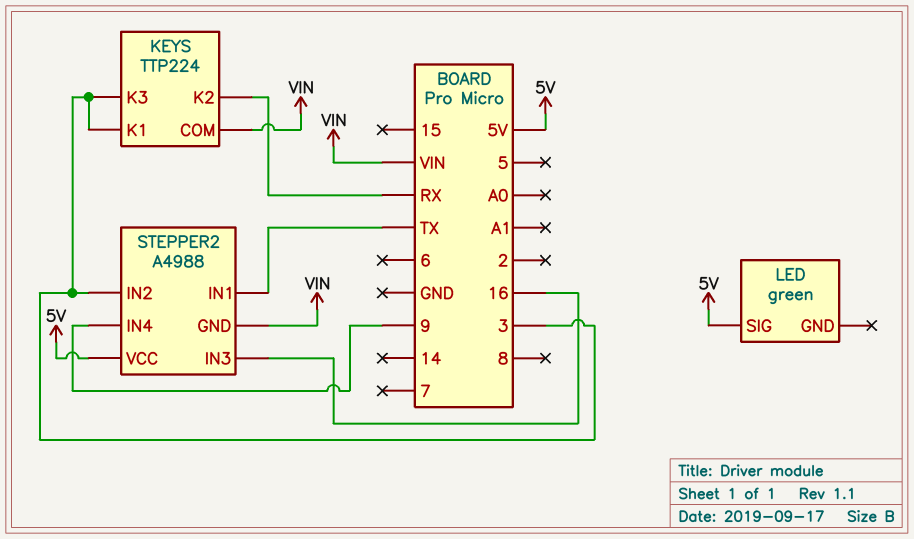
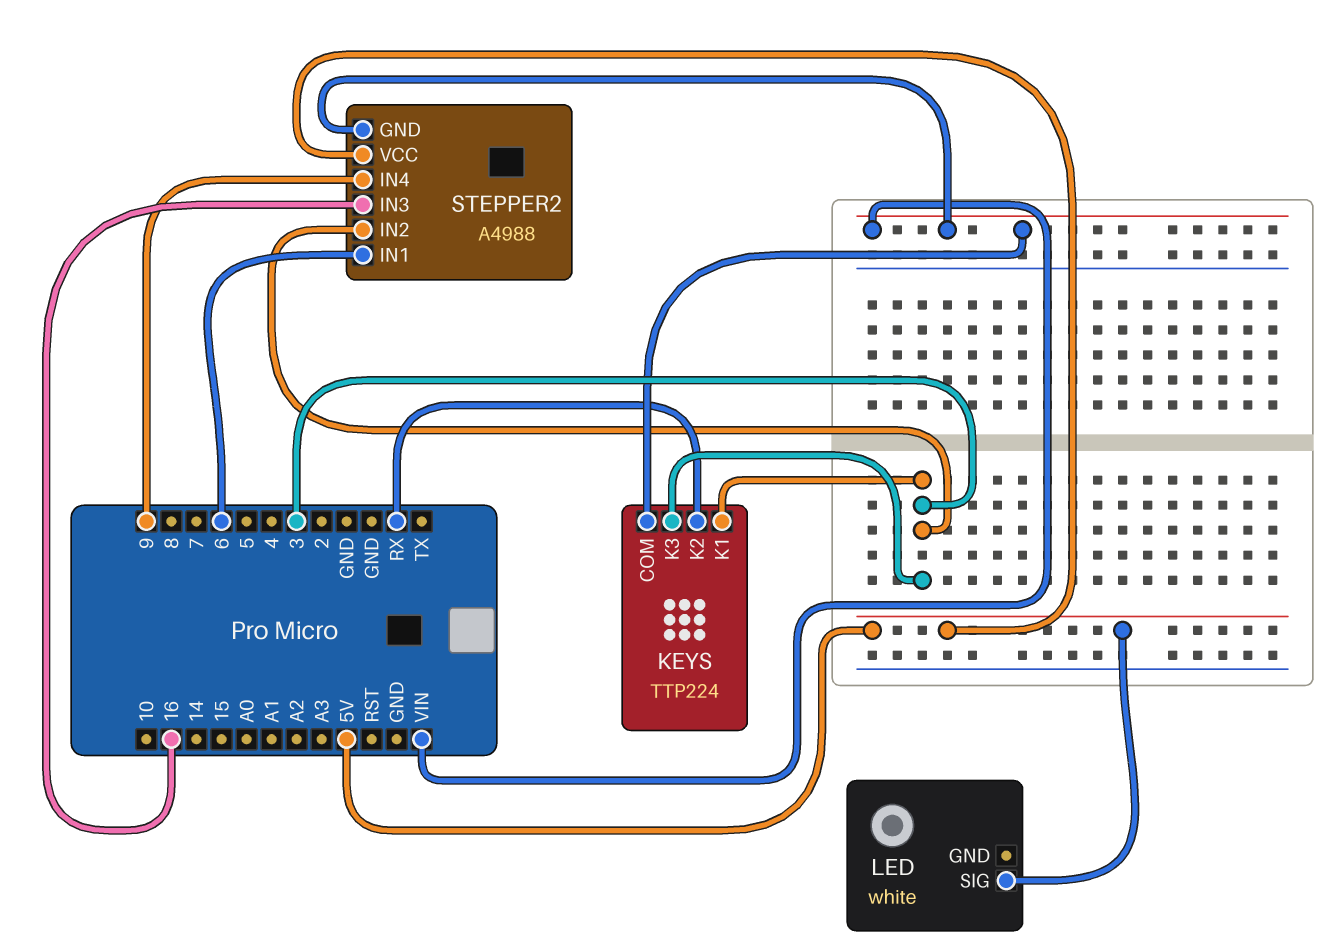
LED: green -> white
STEPPER2 pin IN1: TX -> 6

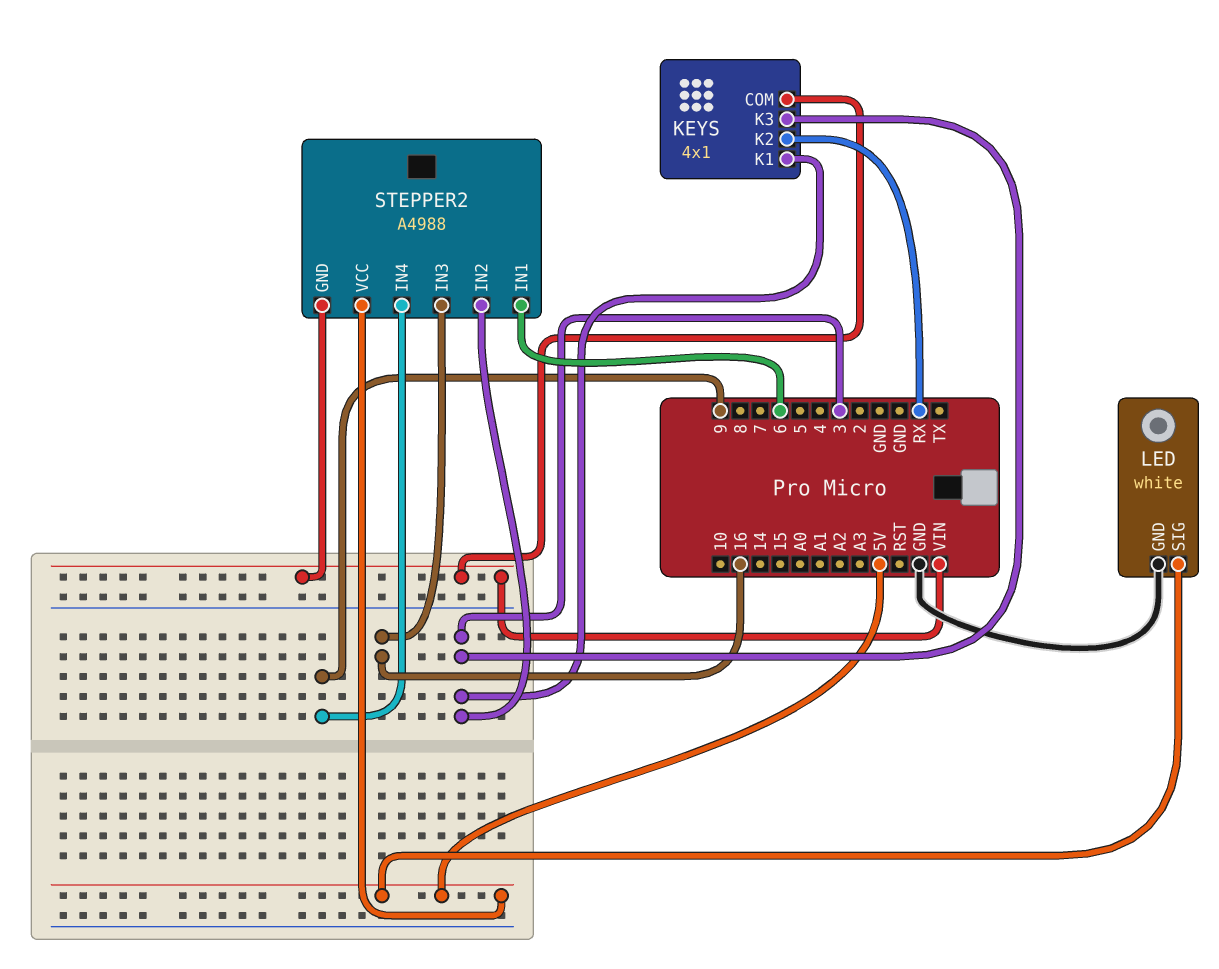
KEYS: TTP224 -> 4x1
LED pin GND: none -> GND

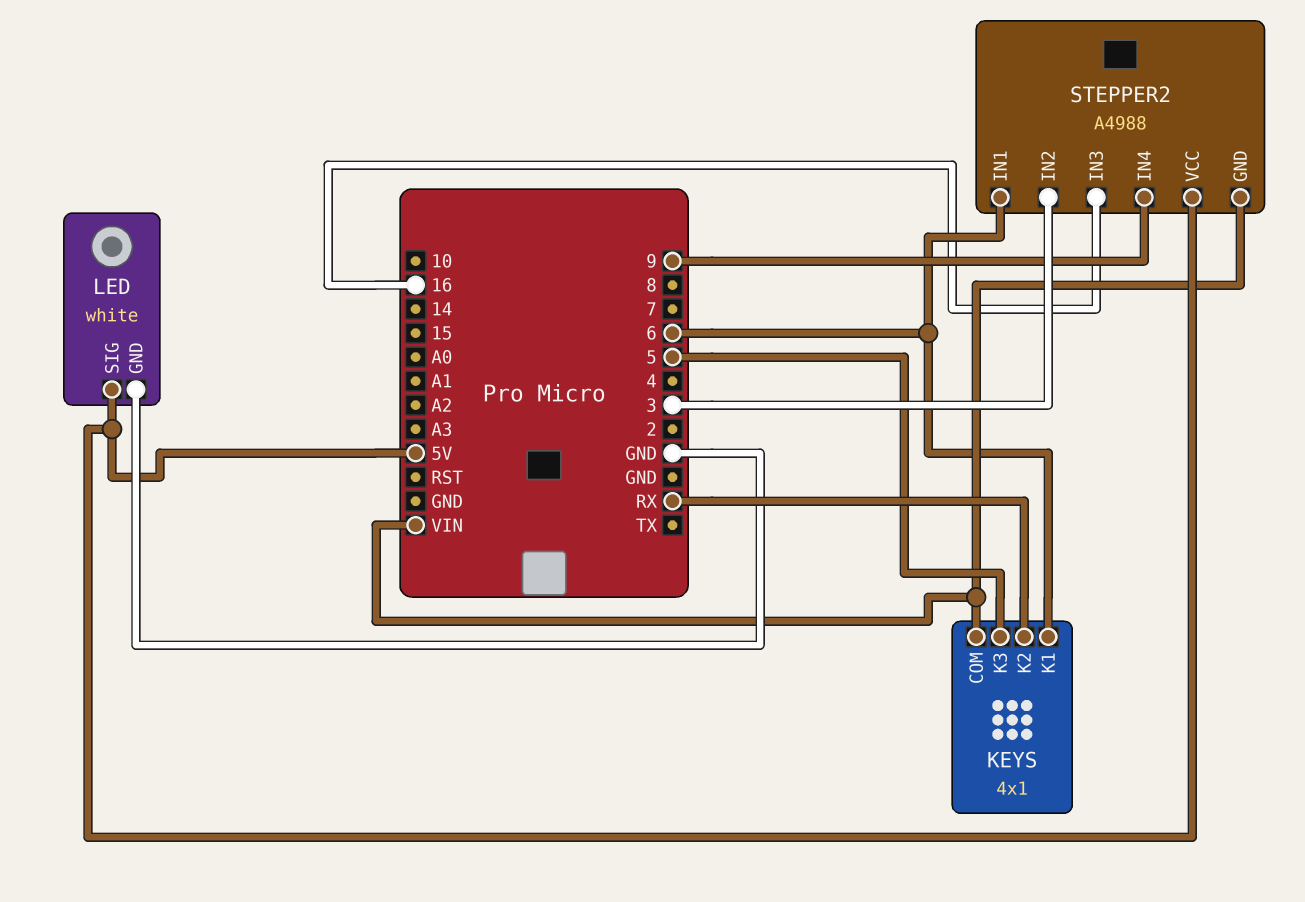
KEYS pin K1: 3 -> 6
KEYS pin K3: 3 -> 5

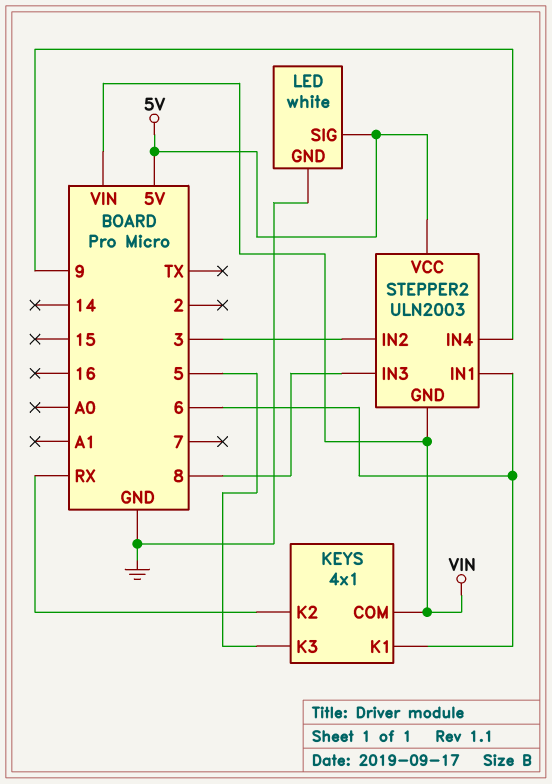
STEPPER2: A4988 -> ULN2003
STEPPER2 pin IN3: 16 -> 8

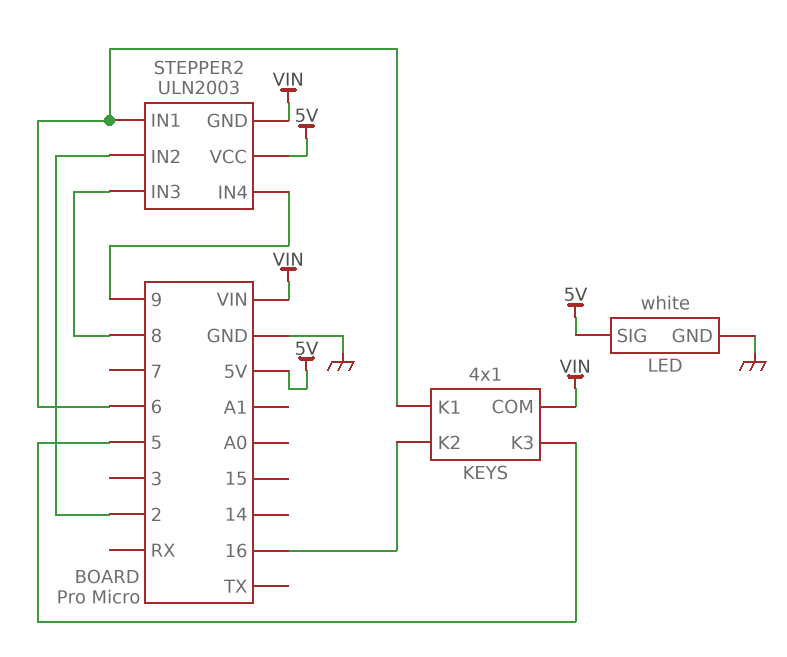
KEYS pin K2: RX -> 16
STEPPER2 pin IN2: 3 -> 2

